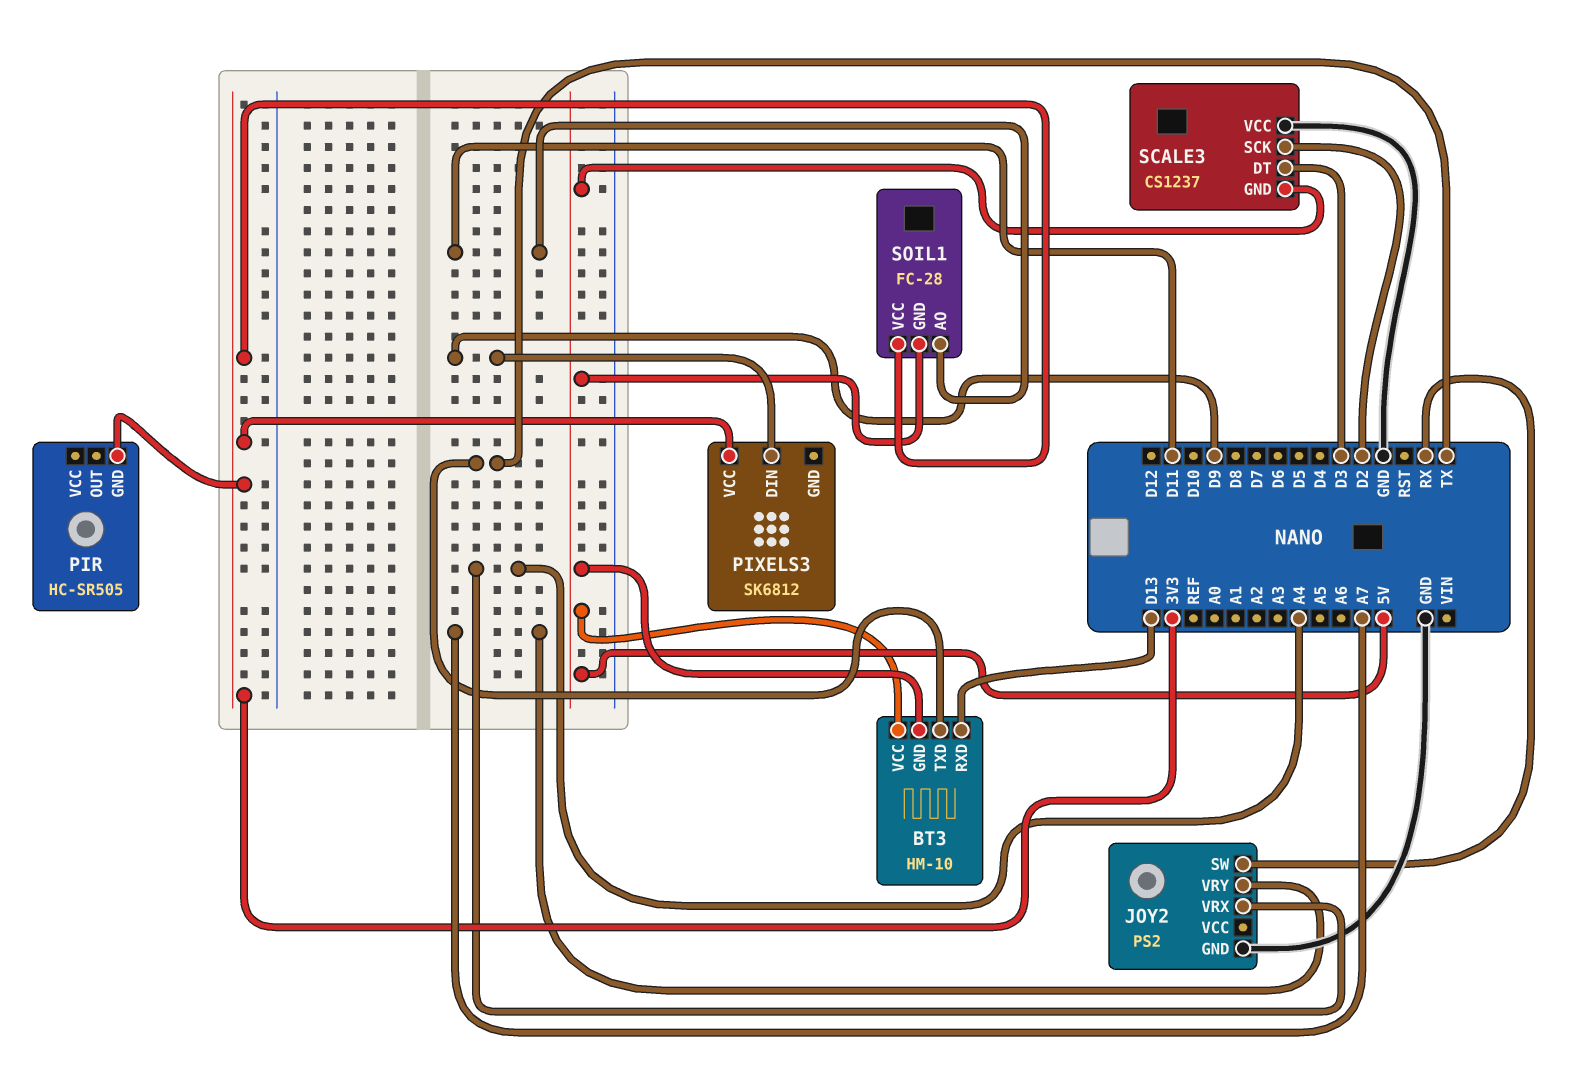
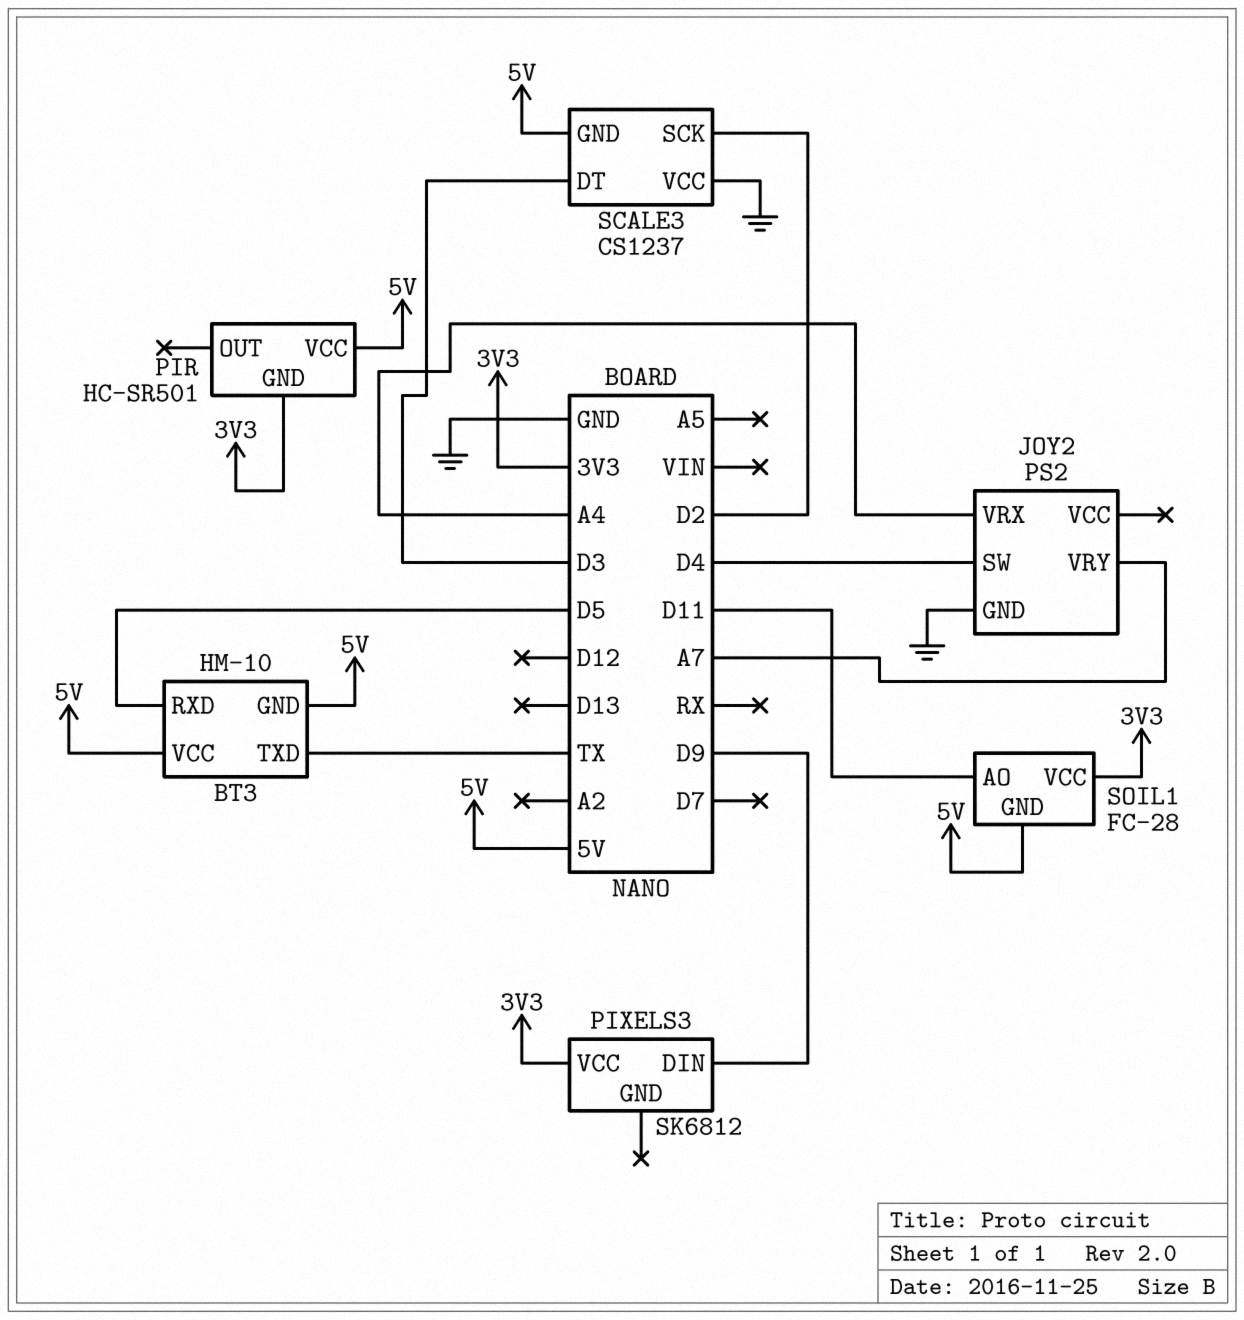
BT3 pin RXD: D13 -> D5
JOY2 pin SW: RX -> D4
PIR: HC-SR505 -> HC-SR501
PIR pin VCC: none -> 5V

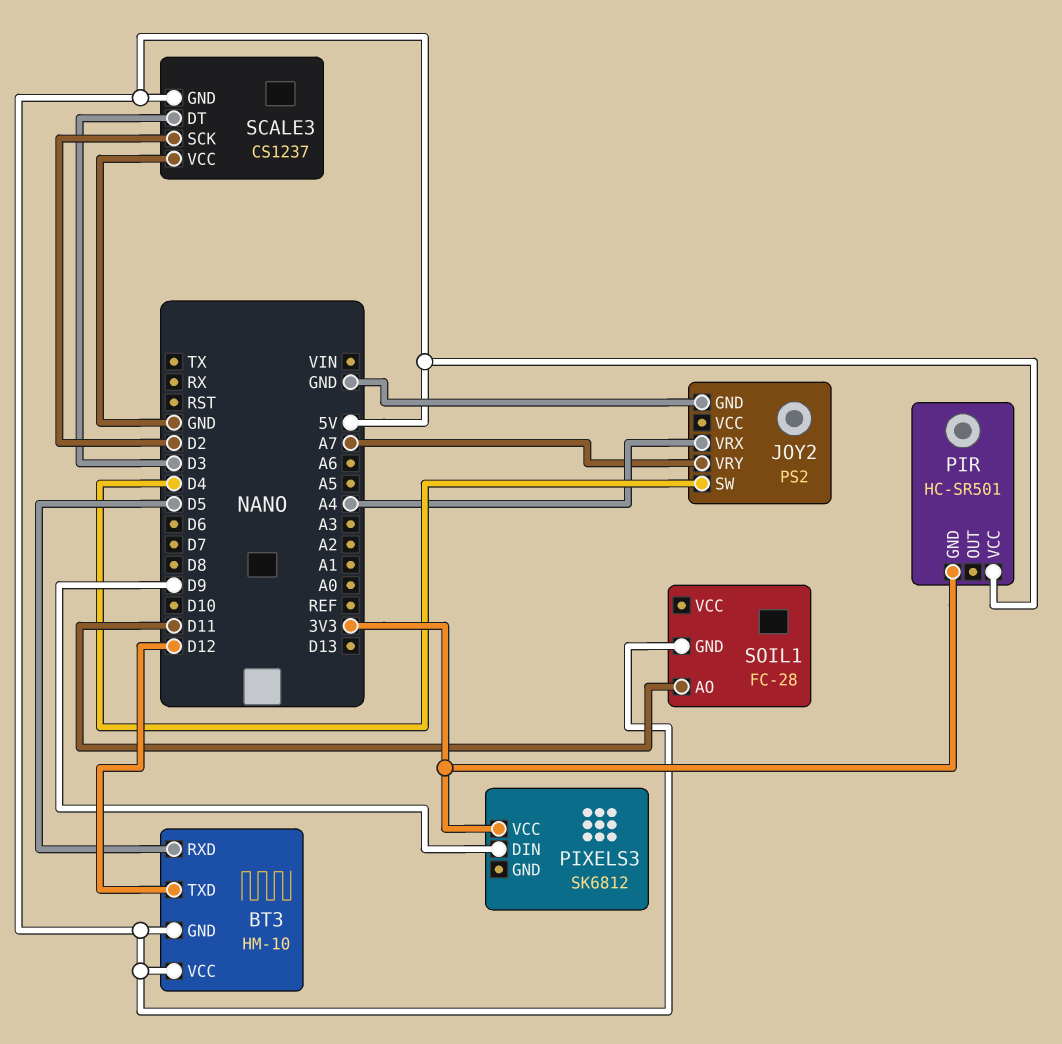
BT3 pin TXD: TX -> D12
SOIL1 pin VCC: 3V3 -> none

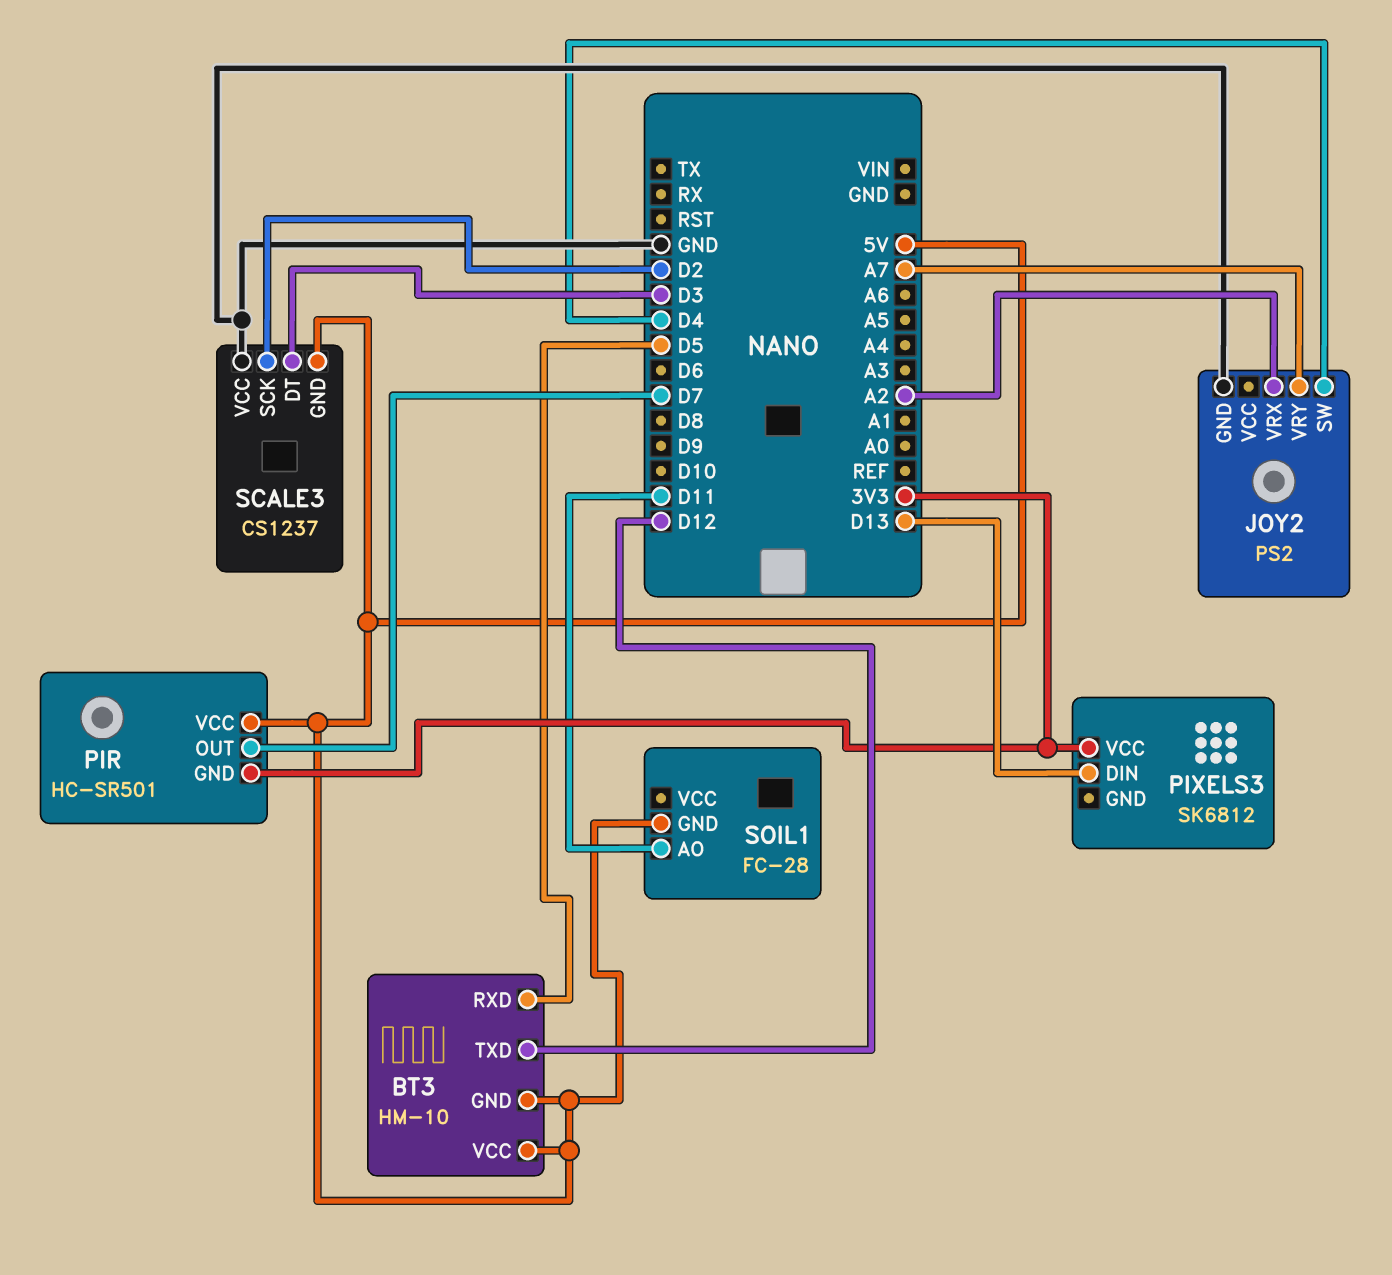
JOY2 pin VRX: A4 -> A2
PIR pin OUT: none -> D7
PIXELS3 pin DIN: D9 -> D13

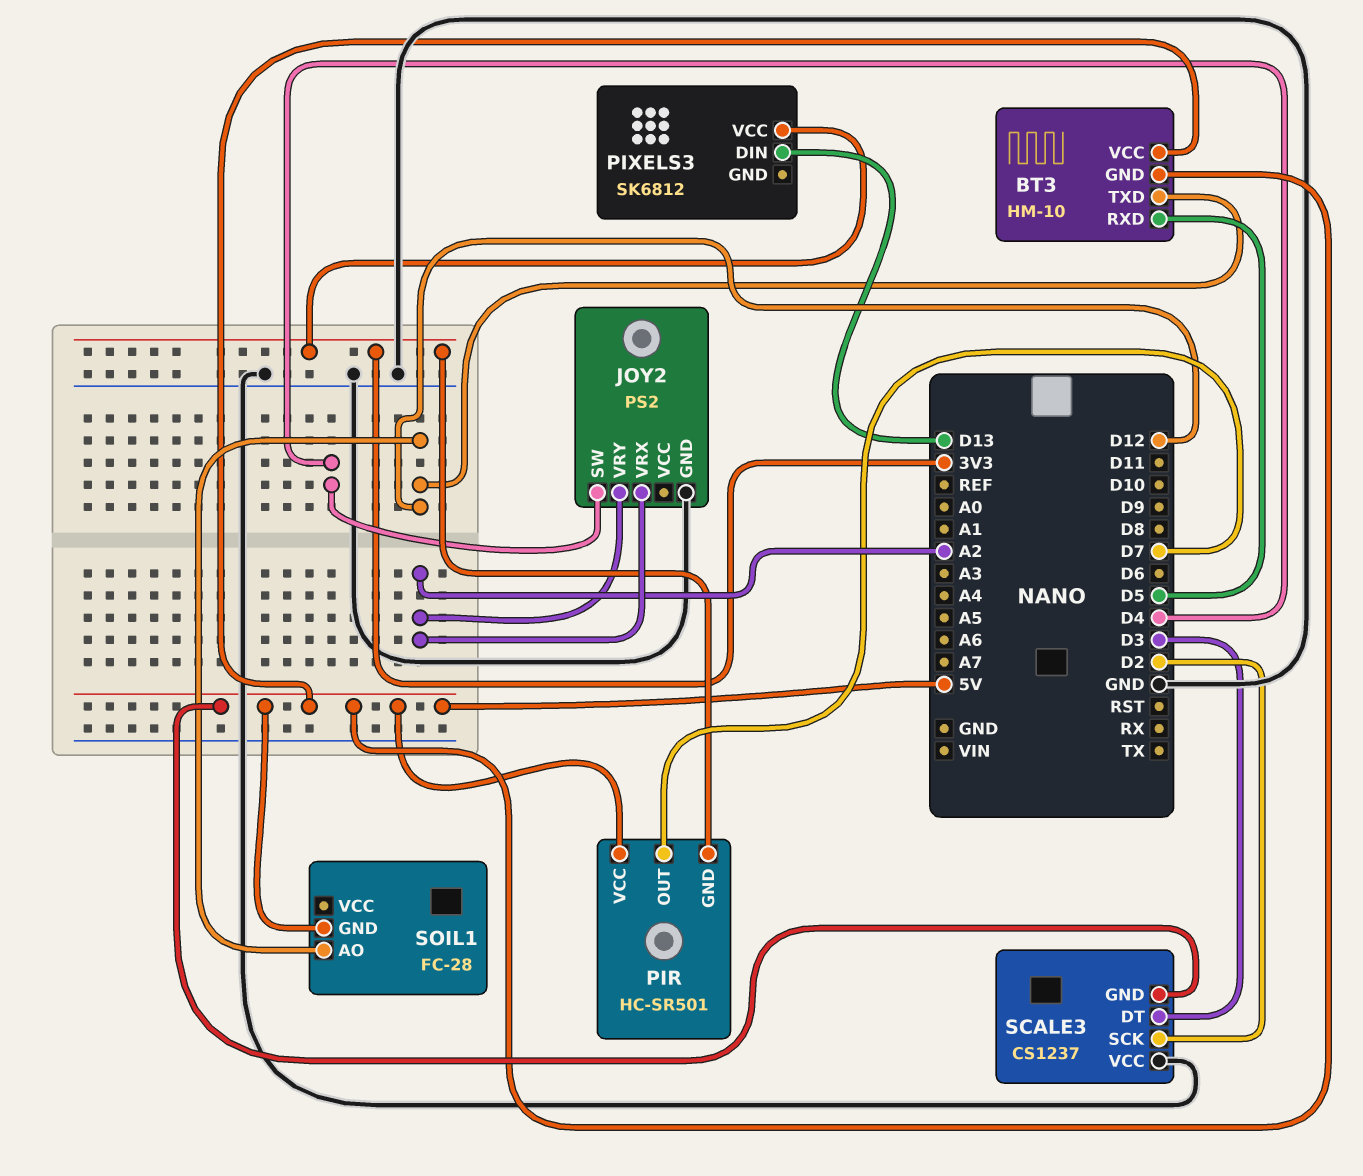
JOY2 pin VRY: A7 -> A2
SOIL1 pin AO: D11 -> D12

